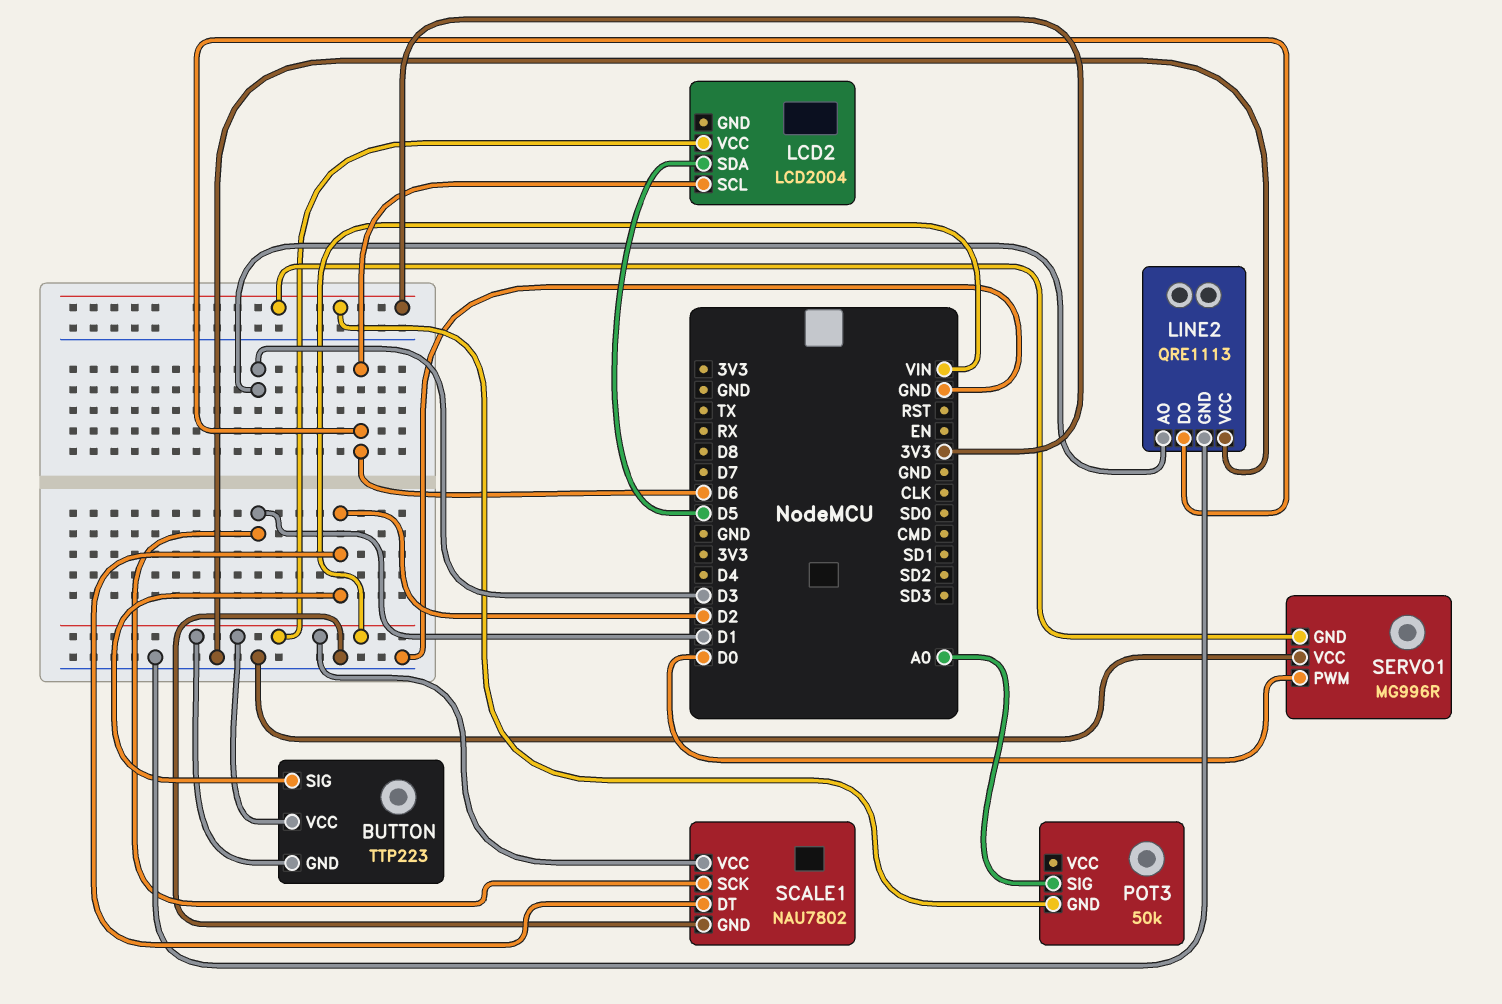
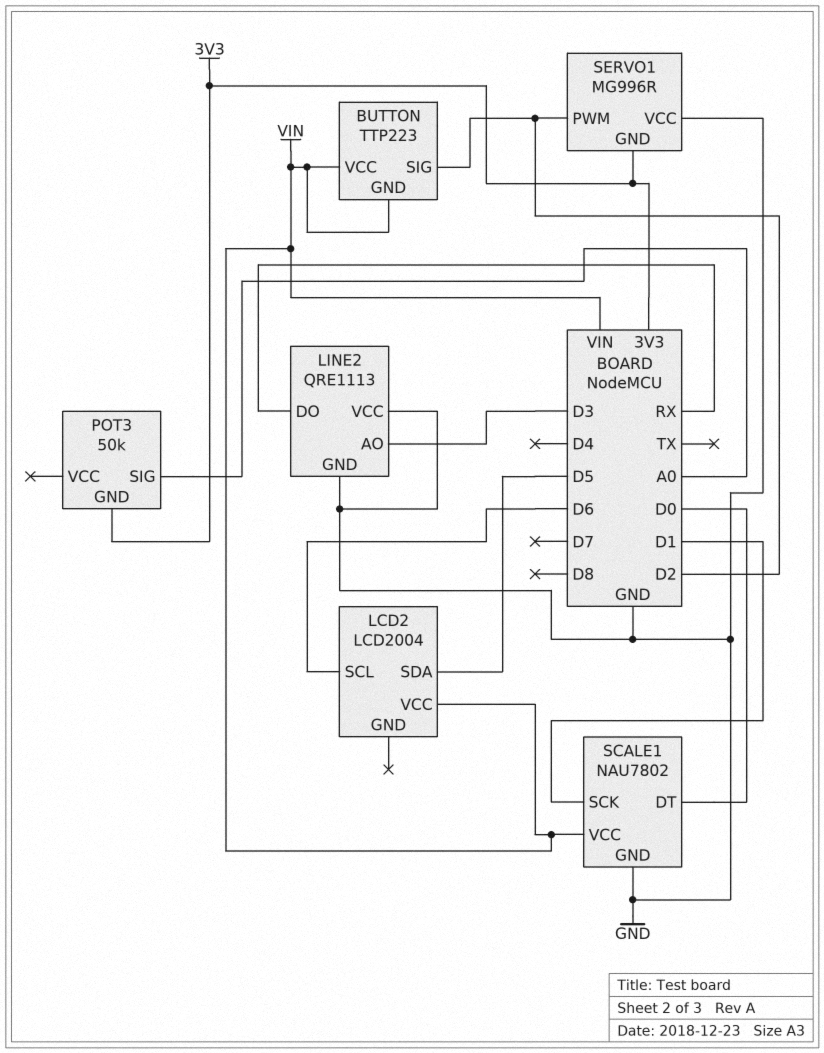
LINE2 pin DO: D6 -> RX
SCALE1 pin DT: D2 -> D0
SERVO1 pin PWM: D0 -> D2

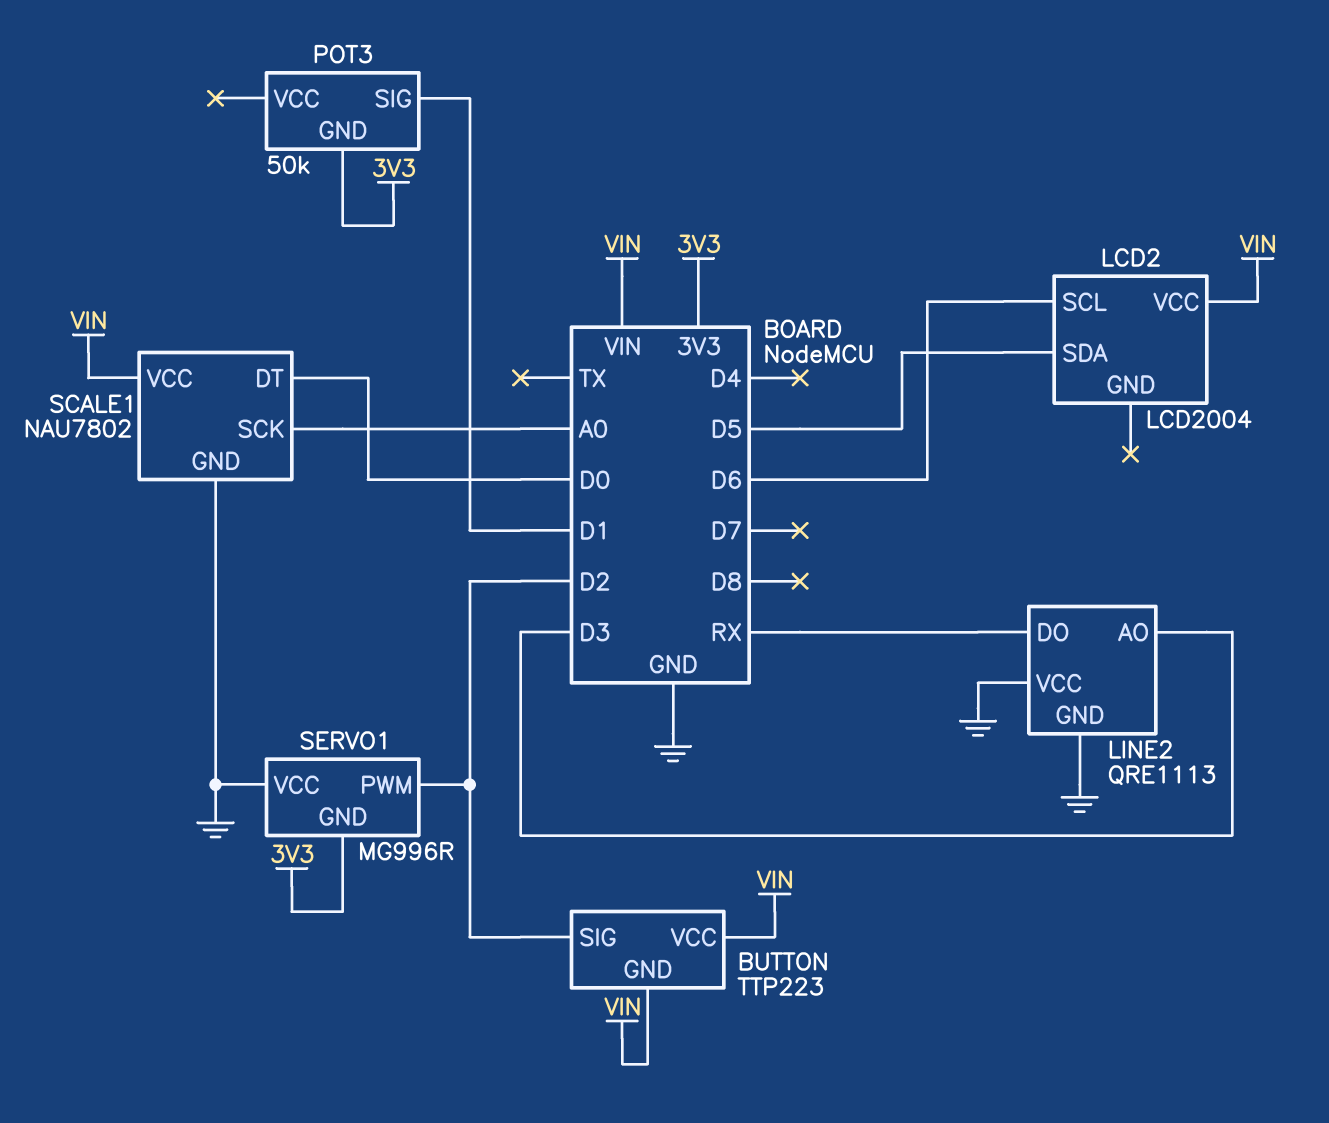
POT3 pin SIG: A0 -> D1
SCALE1 pin SCK: D1 -> A0

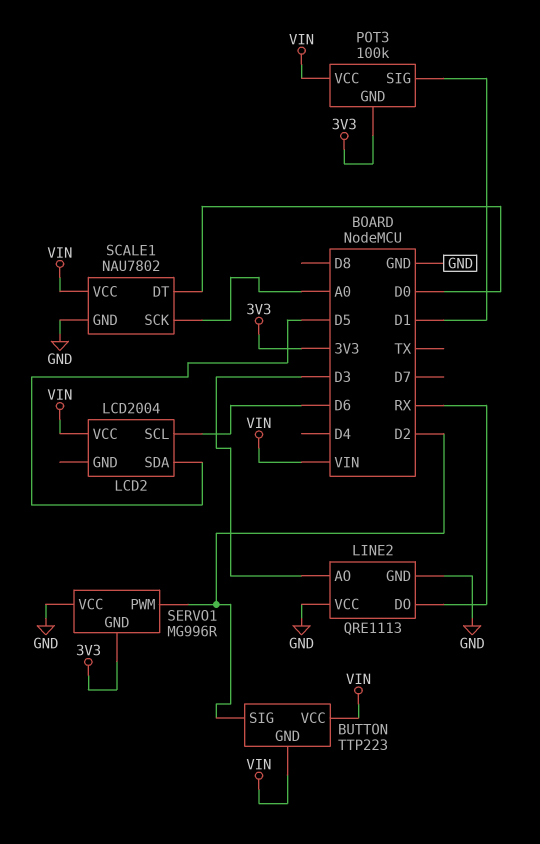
POT3: 50k -> 100k
POT3 pin VCC: none -> VIN

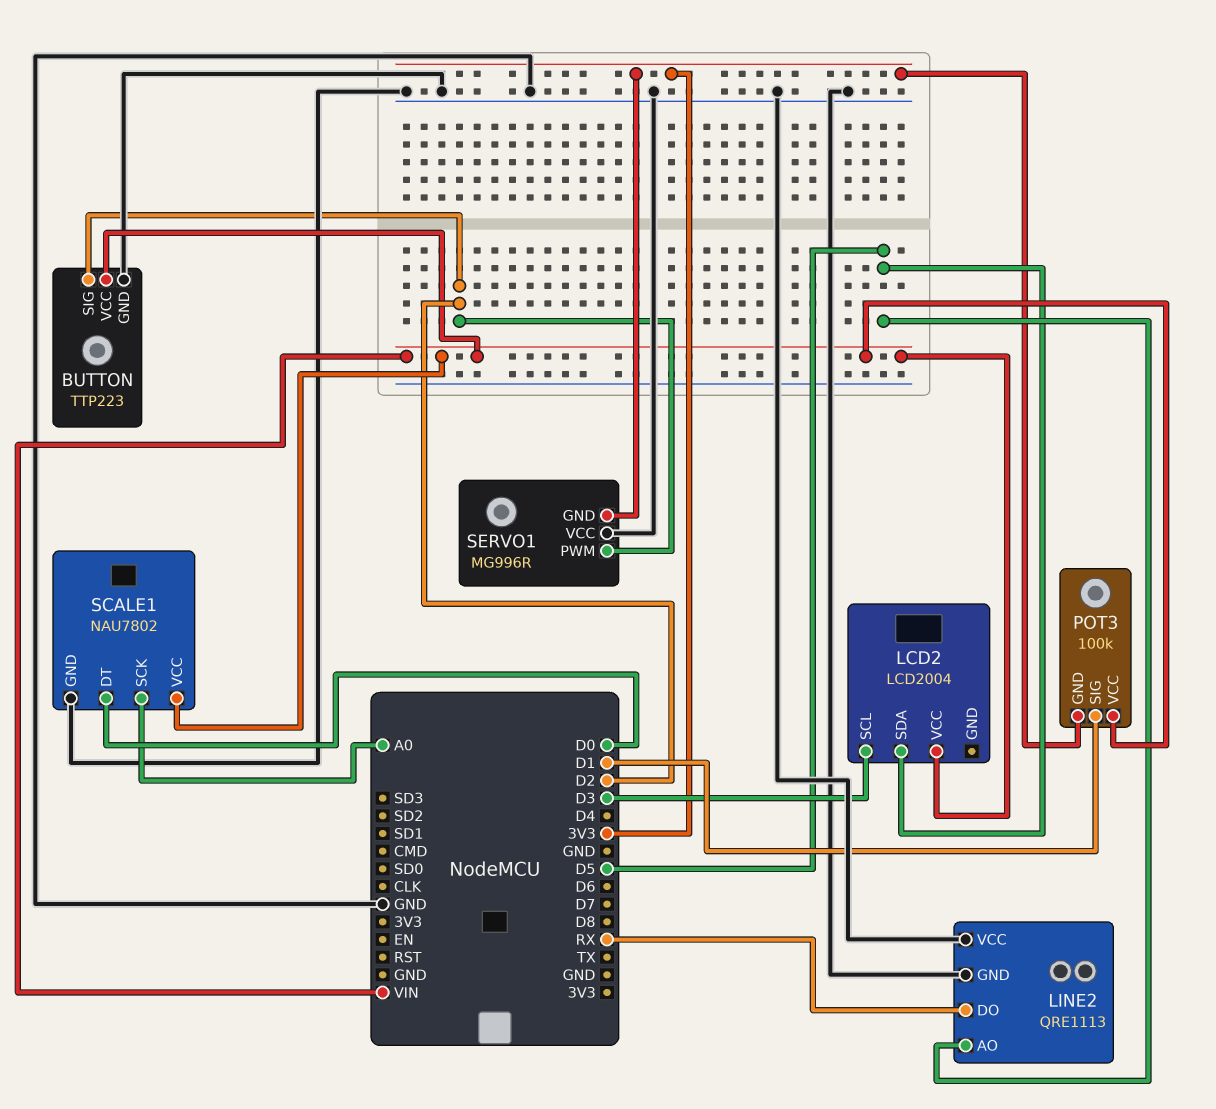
BUTTON pin GND: VIN -> GND
LCD2 pin SCL: D6 -> D3
LINE2 pin AO: D3 -> D5

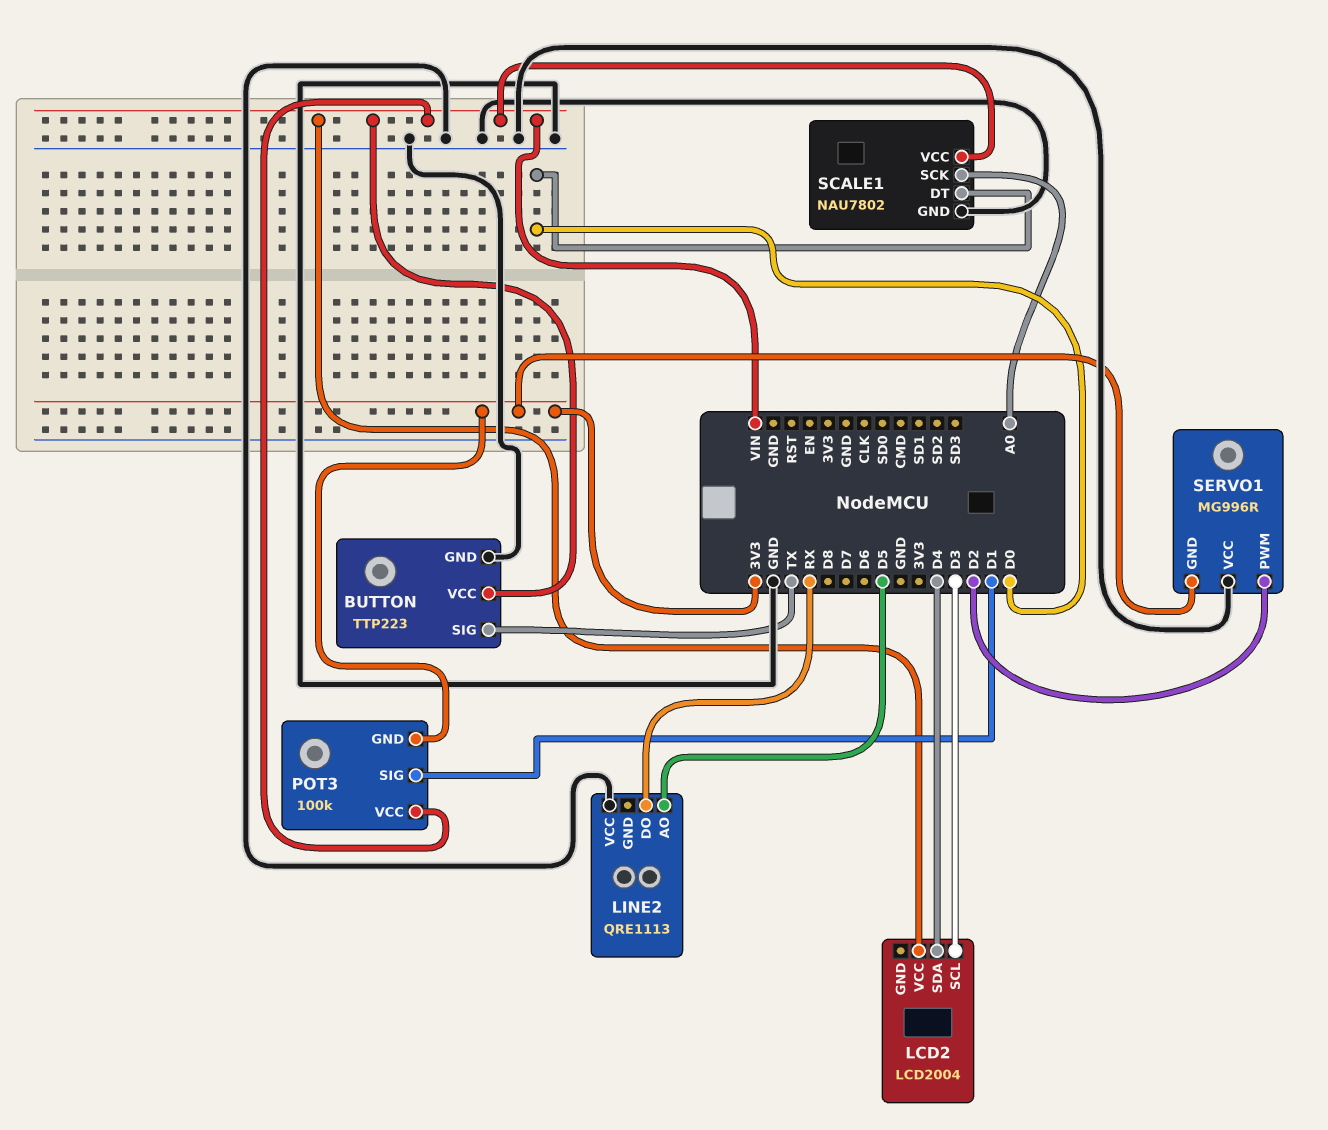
BUTTON pin SIG: D2 -> TX
LCD2 pin SDA: D5 -> D4
LINE2 pin GND: GND -> none

